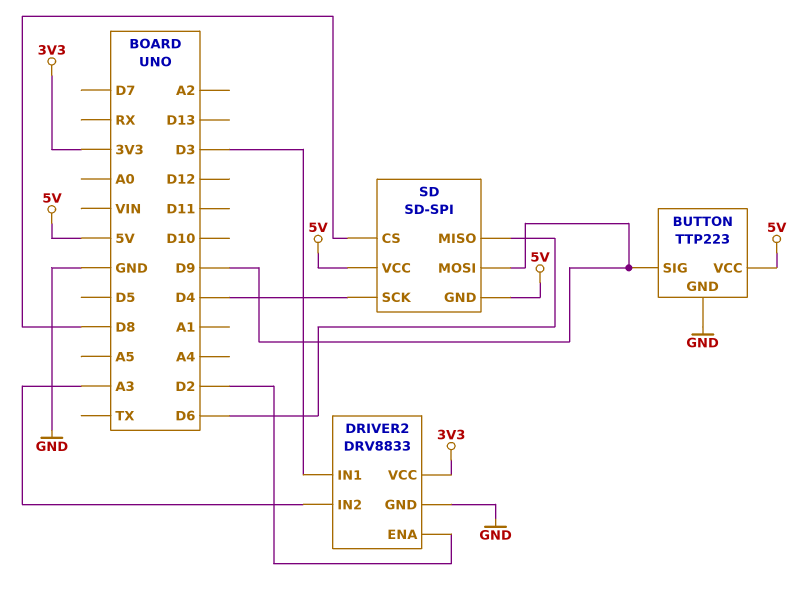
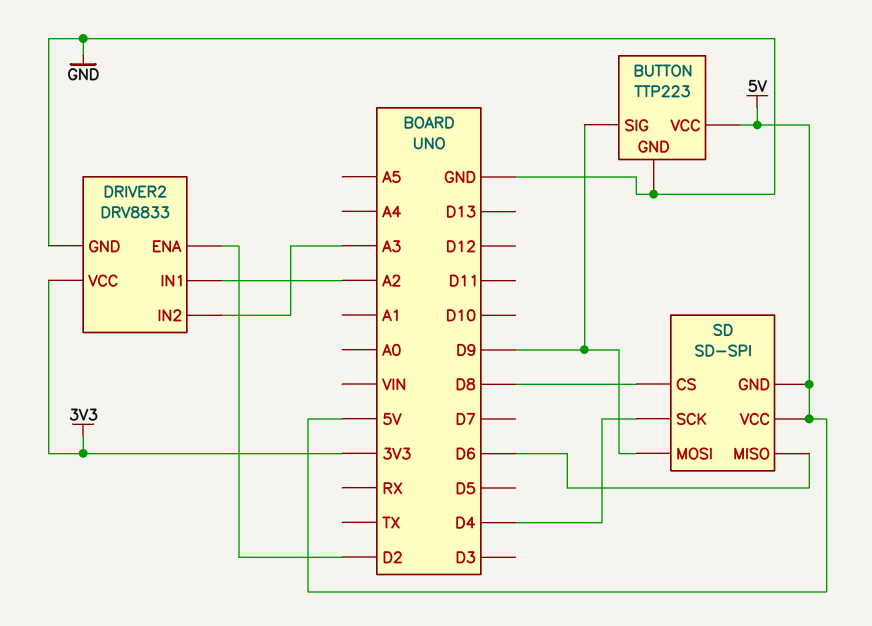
DRIVER2 pin IN1: D3 -> A2

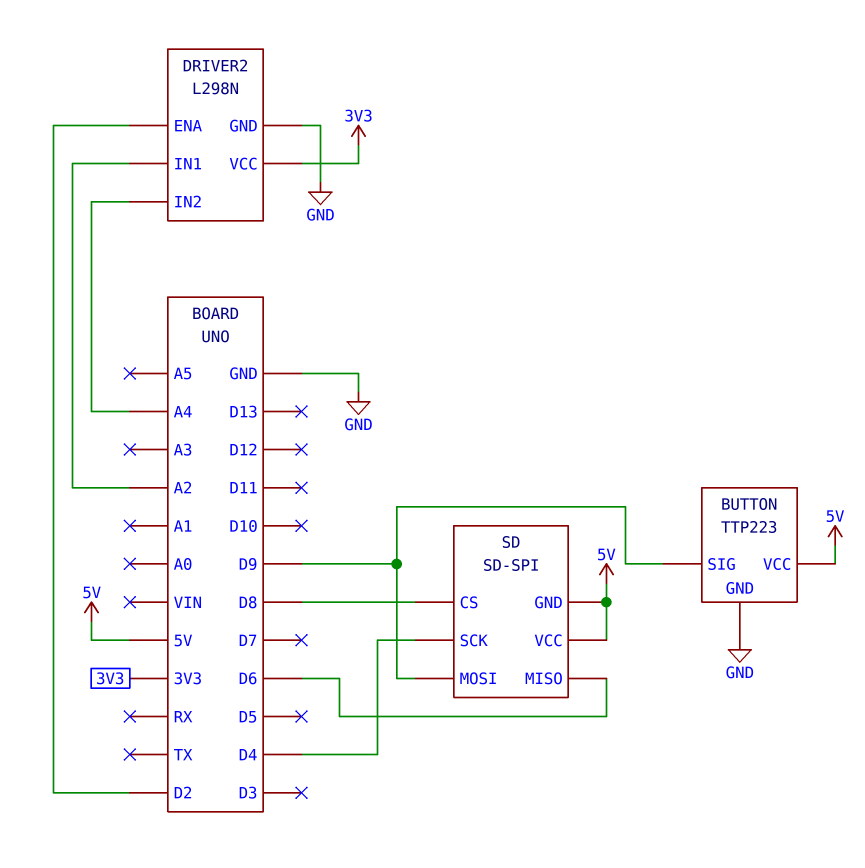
DRIVER2: DRV8833 -> L298N
DRIVER2 pin IN2: A3 -> A4

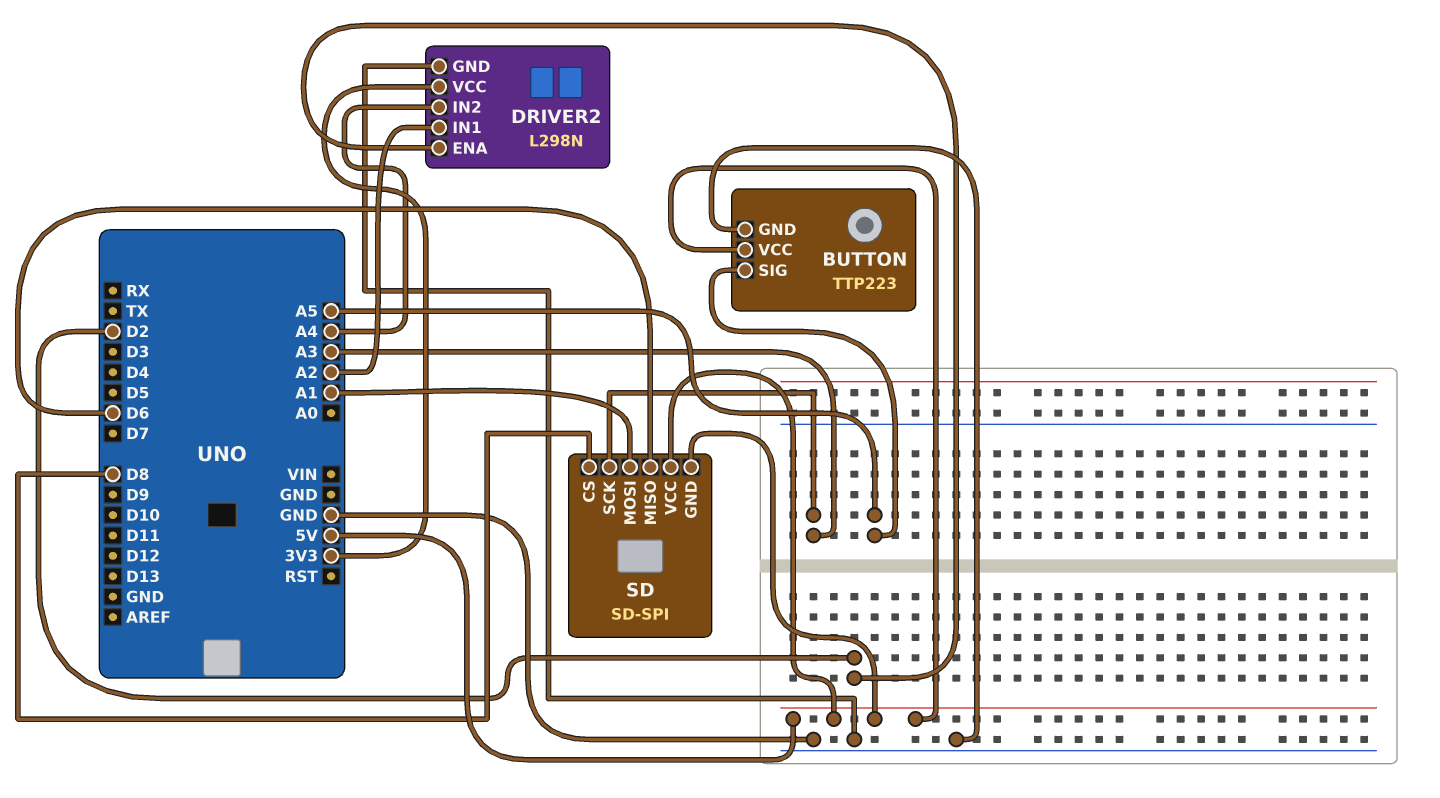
BUTTON pin SIG: D9 -> A5
SD pin MOSI: D9 -> A1
SD pin SCK: D4 -> A3

